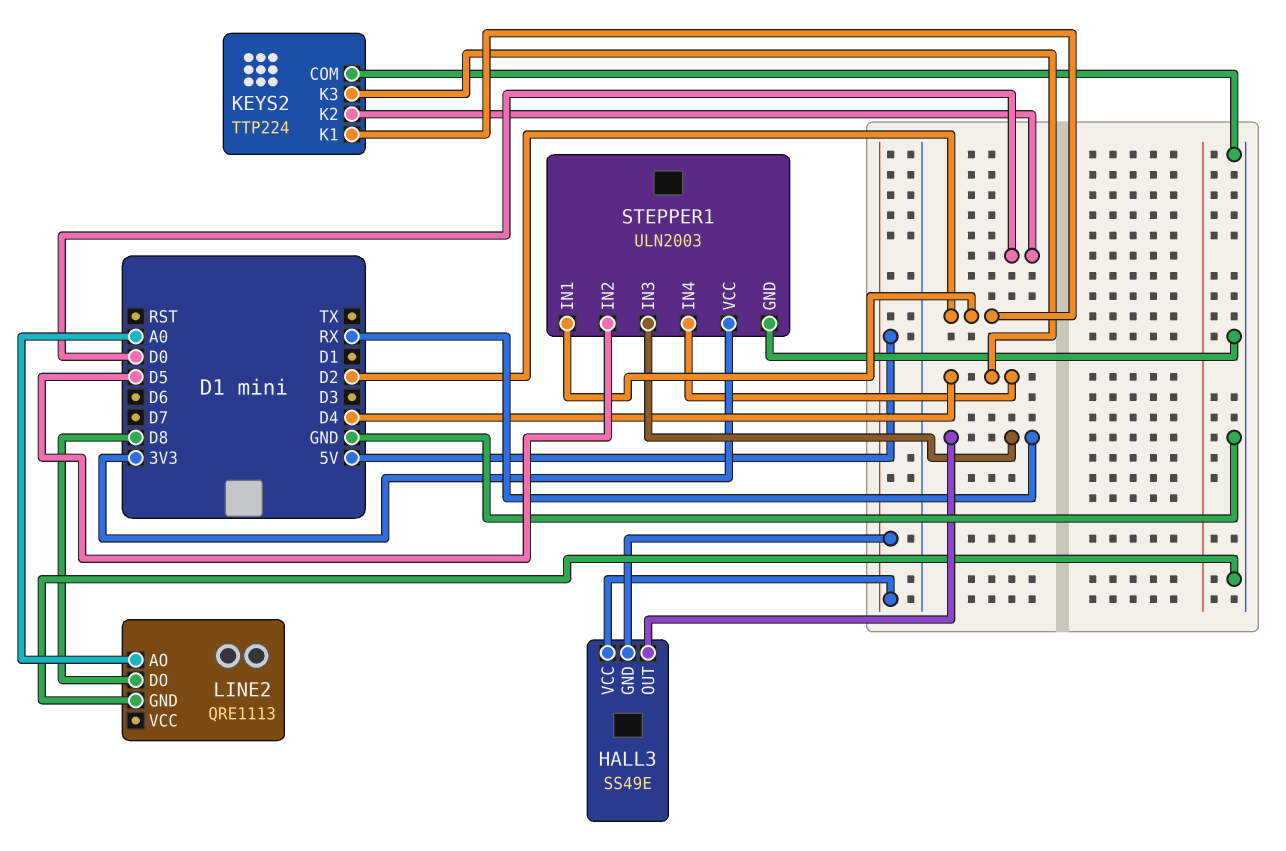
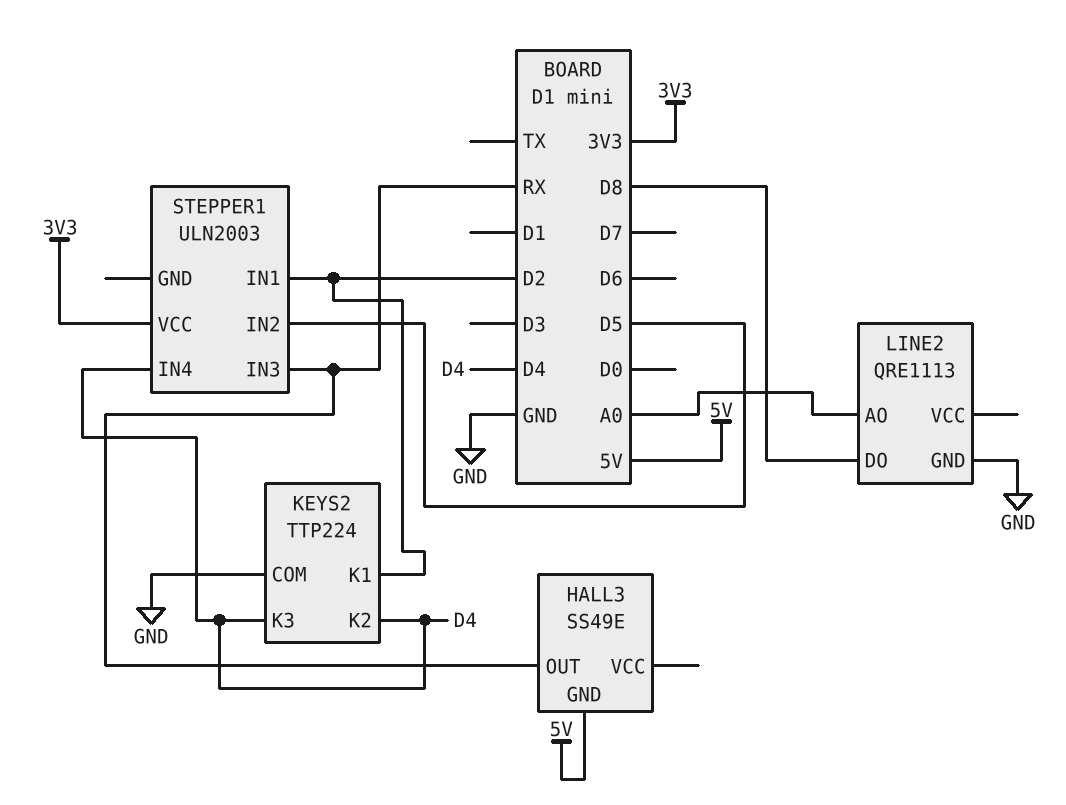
HALL3 pin VCC: 5V -> none
KEYS2 pin K2: D0 -> D4
STEPPER1 pin GND: GND -> none

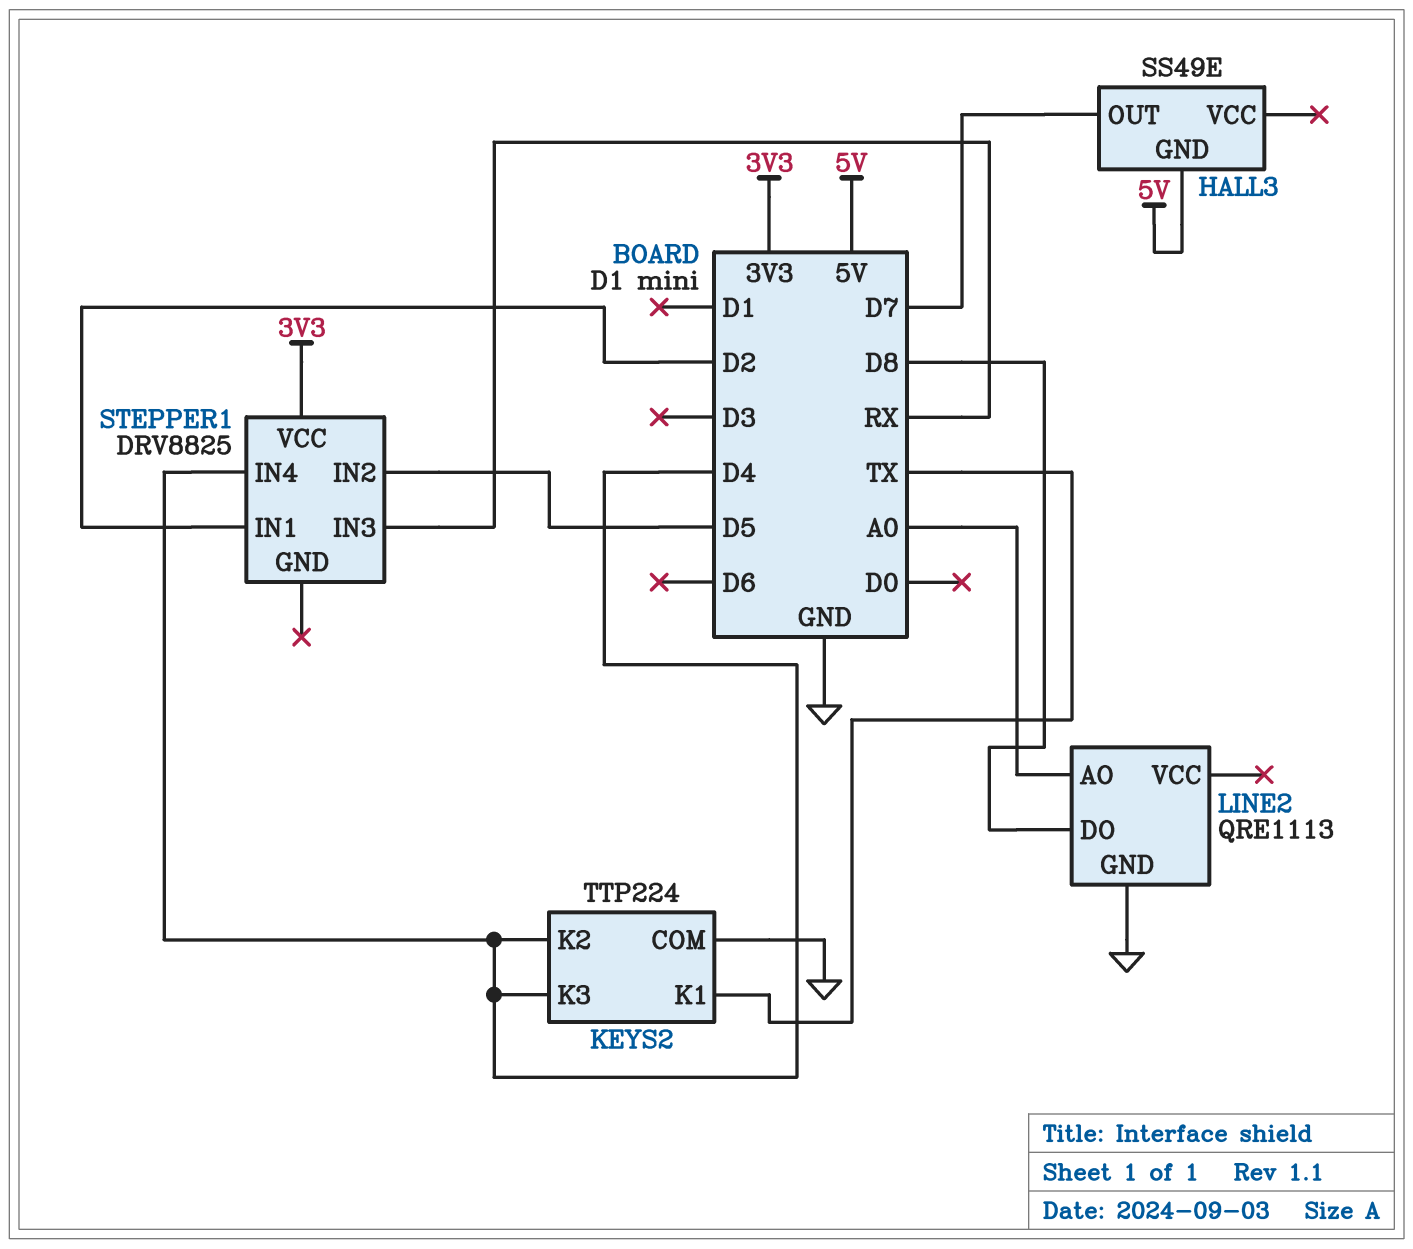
HALL3 pin OUT: RX -> D7
KEYS2 pin K1: D2 -> TX
STEPPER1: ULN2003 -> DRV8825

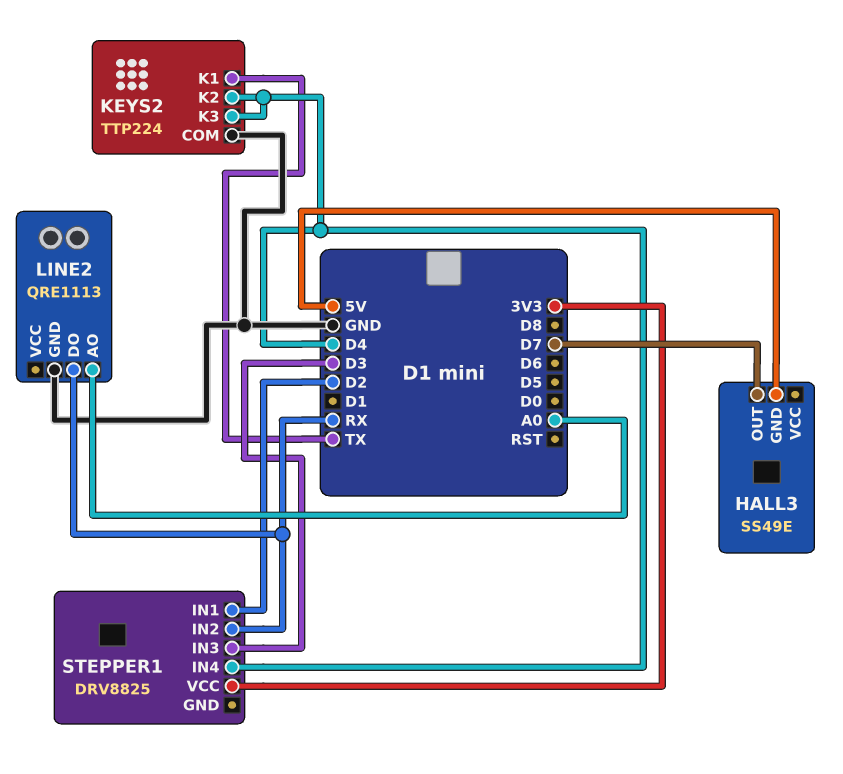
LINE2 pin DO: D8 -> RX
STEPPER1 pin IN2: D5 -> RX
STEPPER1 pin IN3: RX -> D3

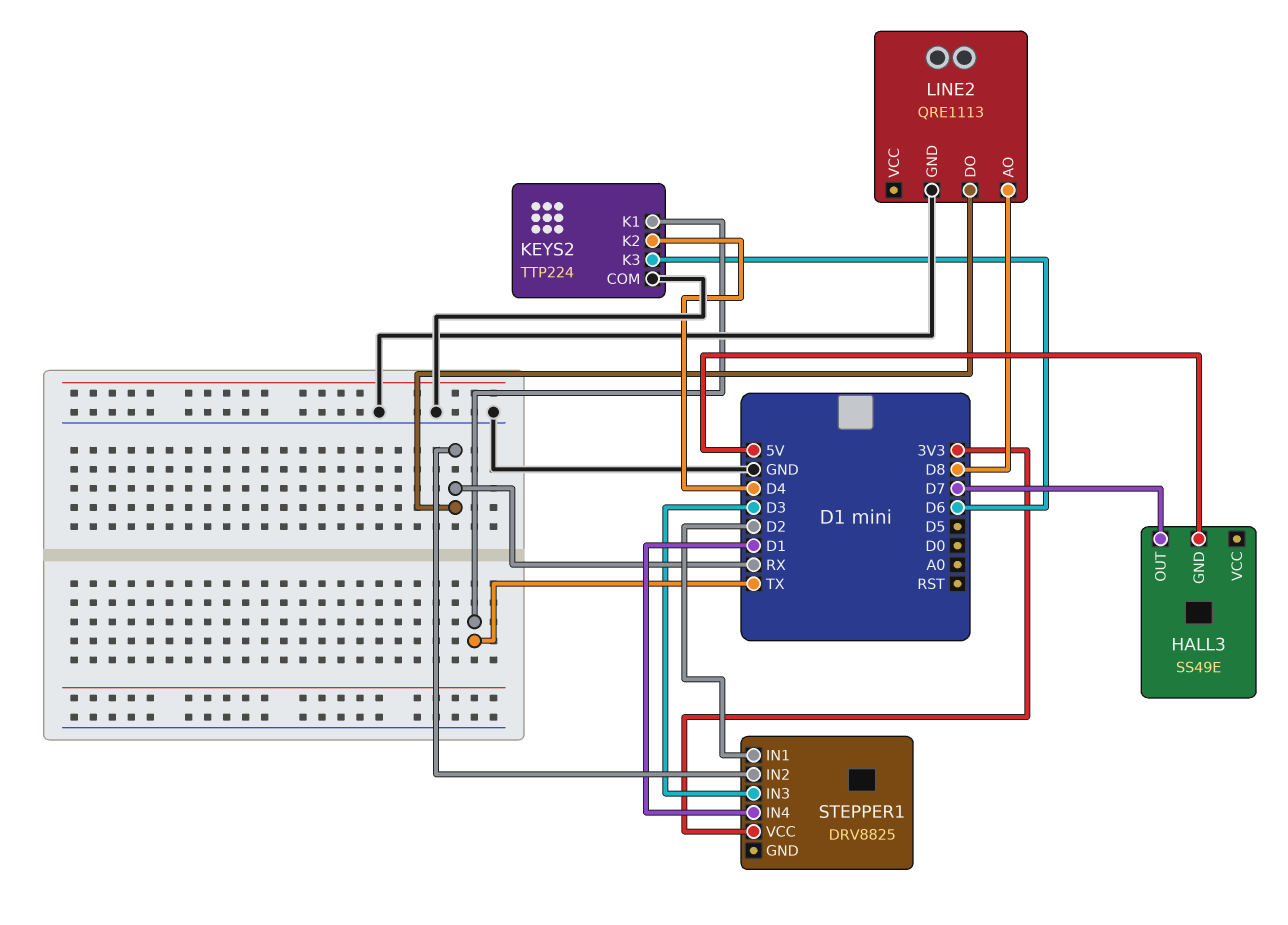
KEYS2 pin K3: D4 -> D6
LINE2 pin AO: A0 -> D8
STEPPER1 pin IN4: D4 -> D1

